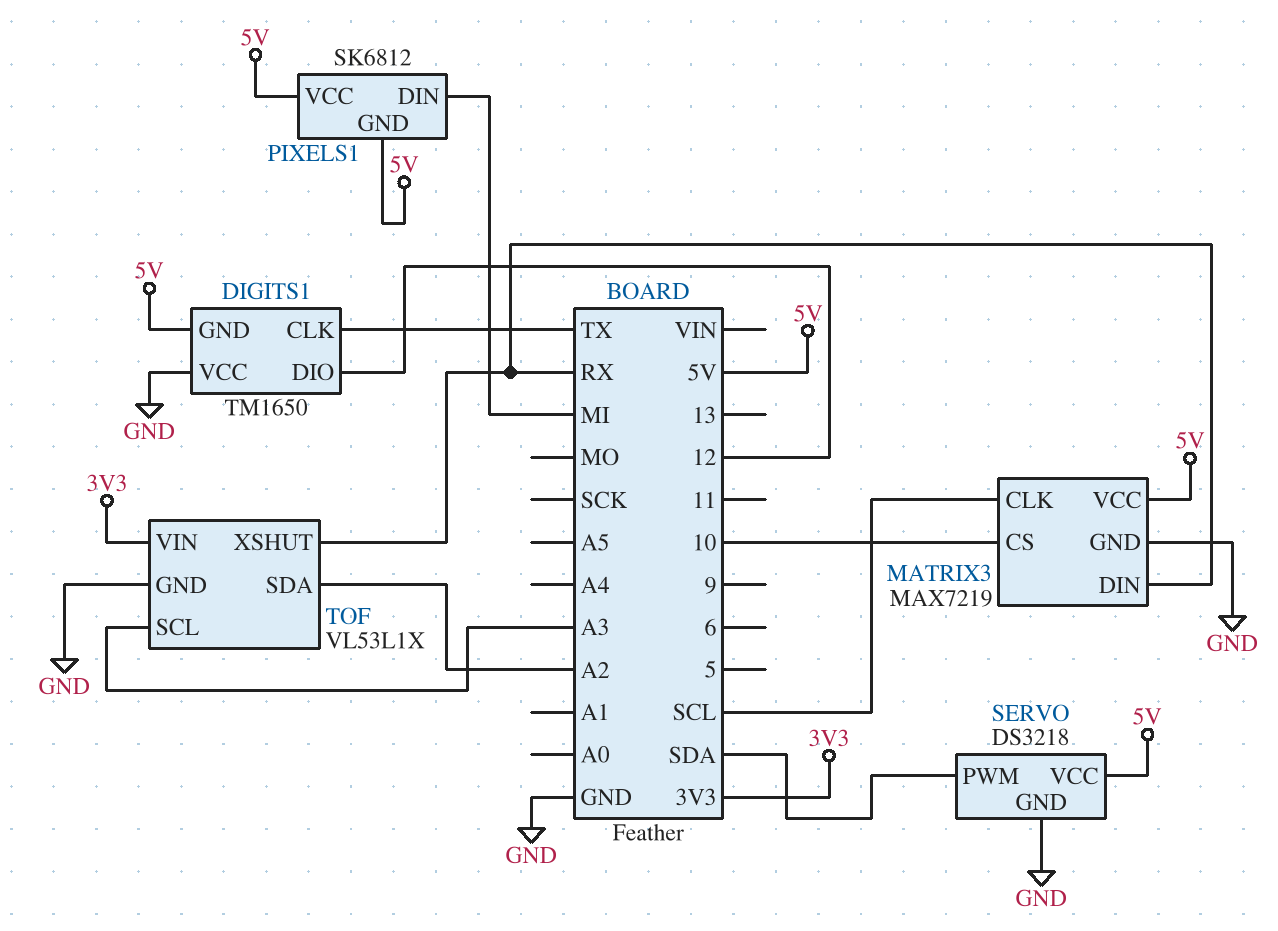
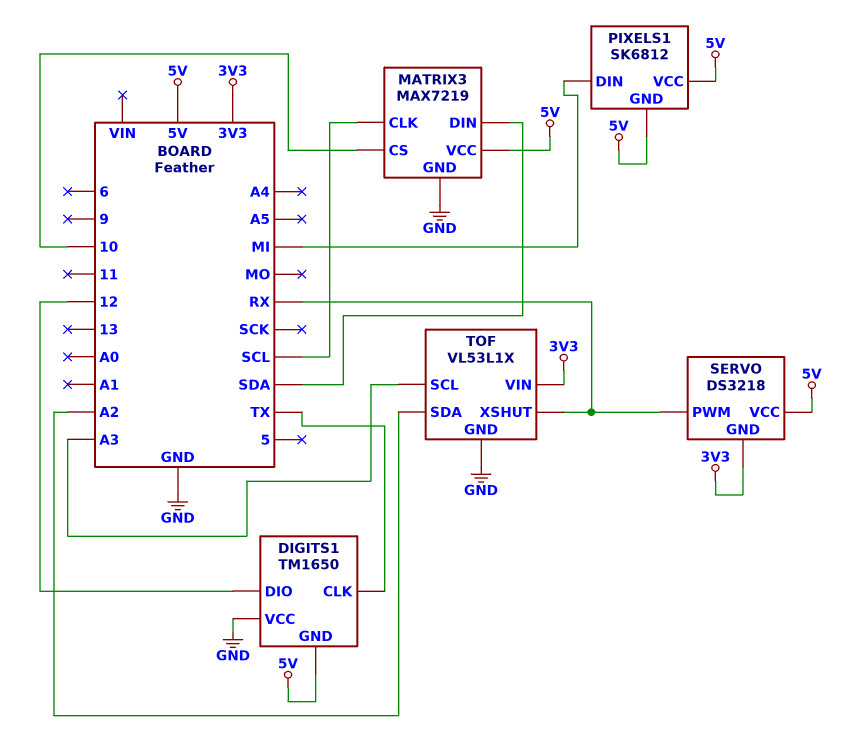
MATRIX3 pin DIN: RX -> SDA
SERVO pin GND: GND -> 3V3
SERVO pin PWM: SDA -> RX

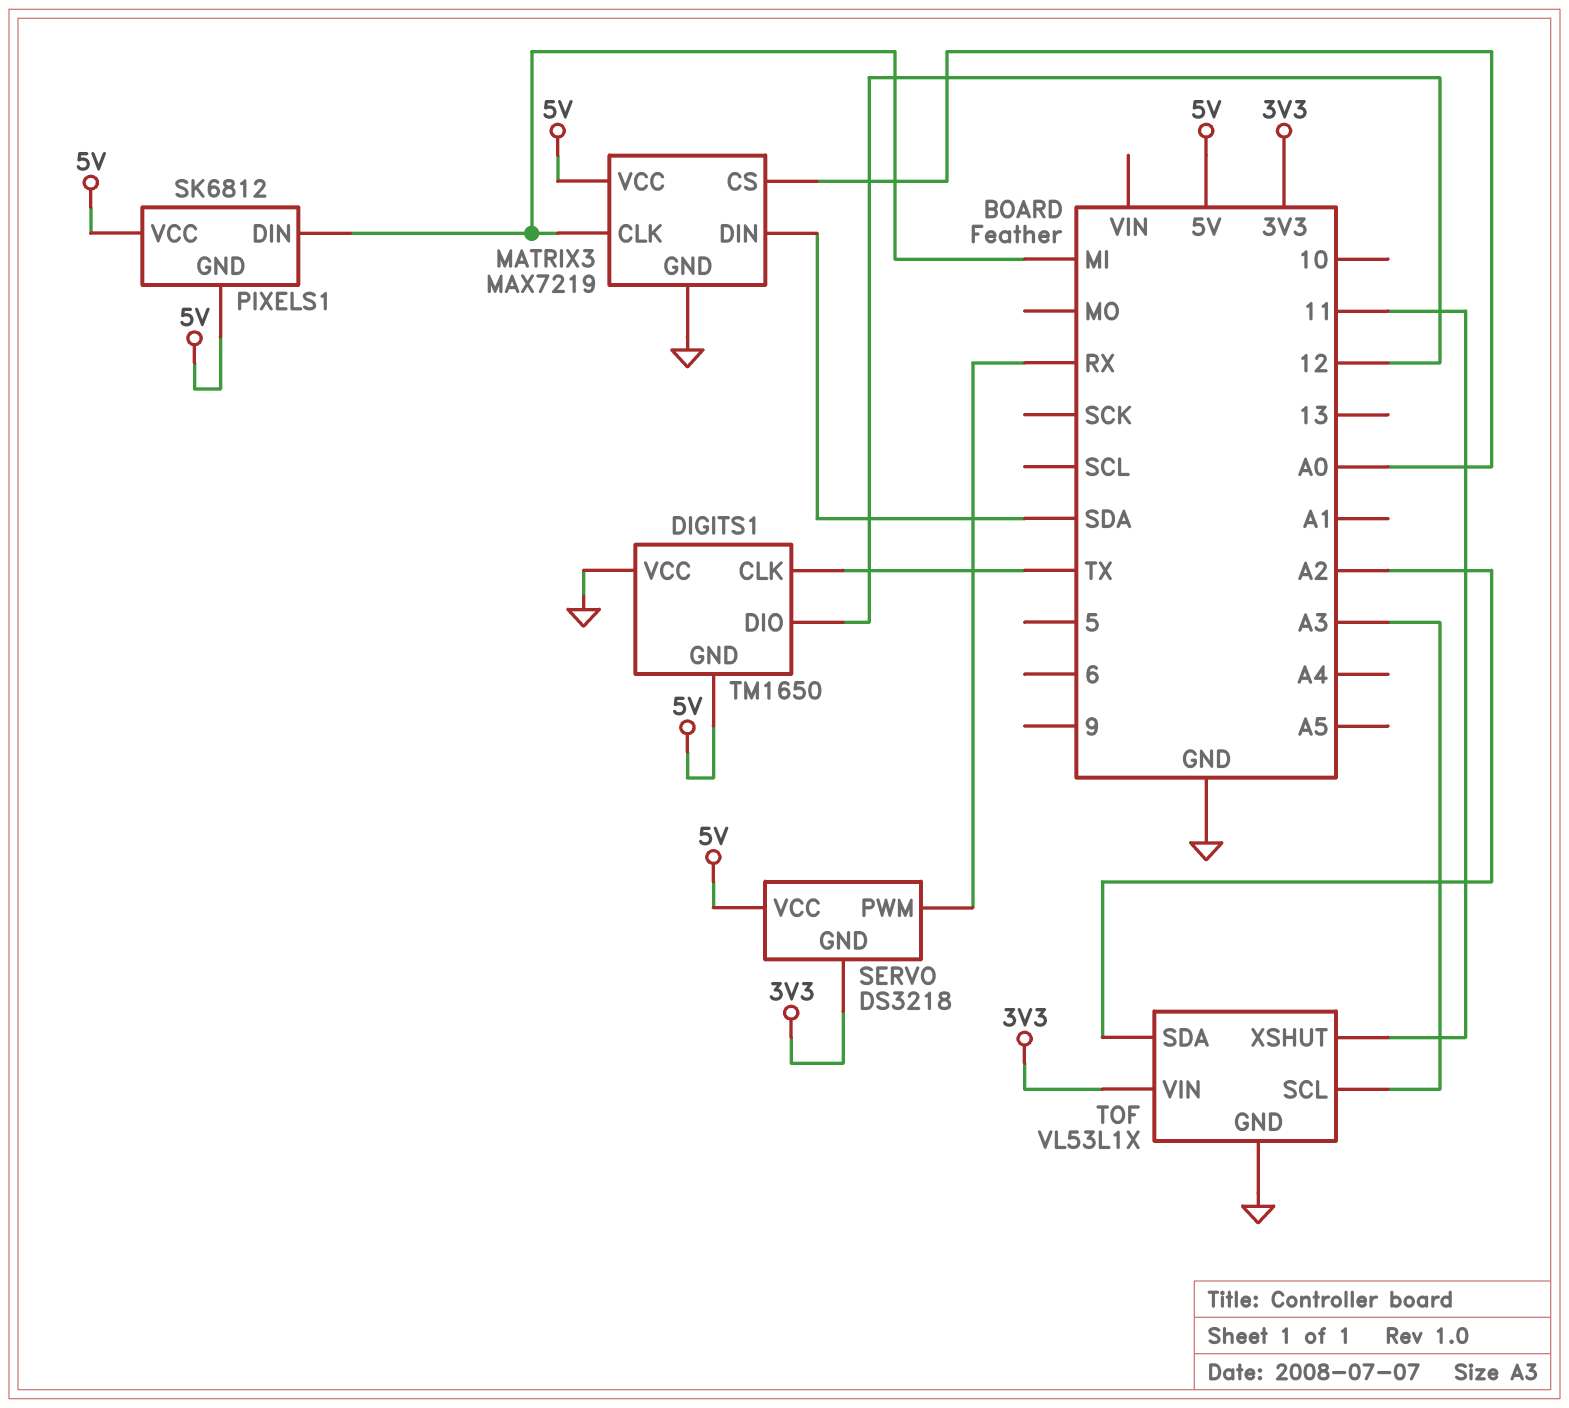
MATRIX3 pin CLK: SCL -> MI
MATRIX3 pin CS: 10 -> A0
TOF pin XSHUT: RX -> 11

